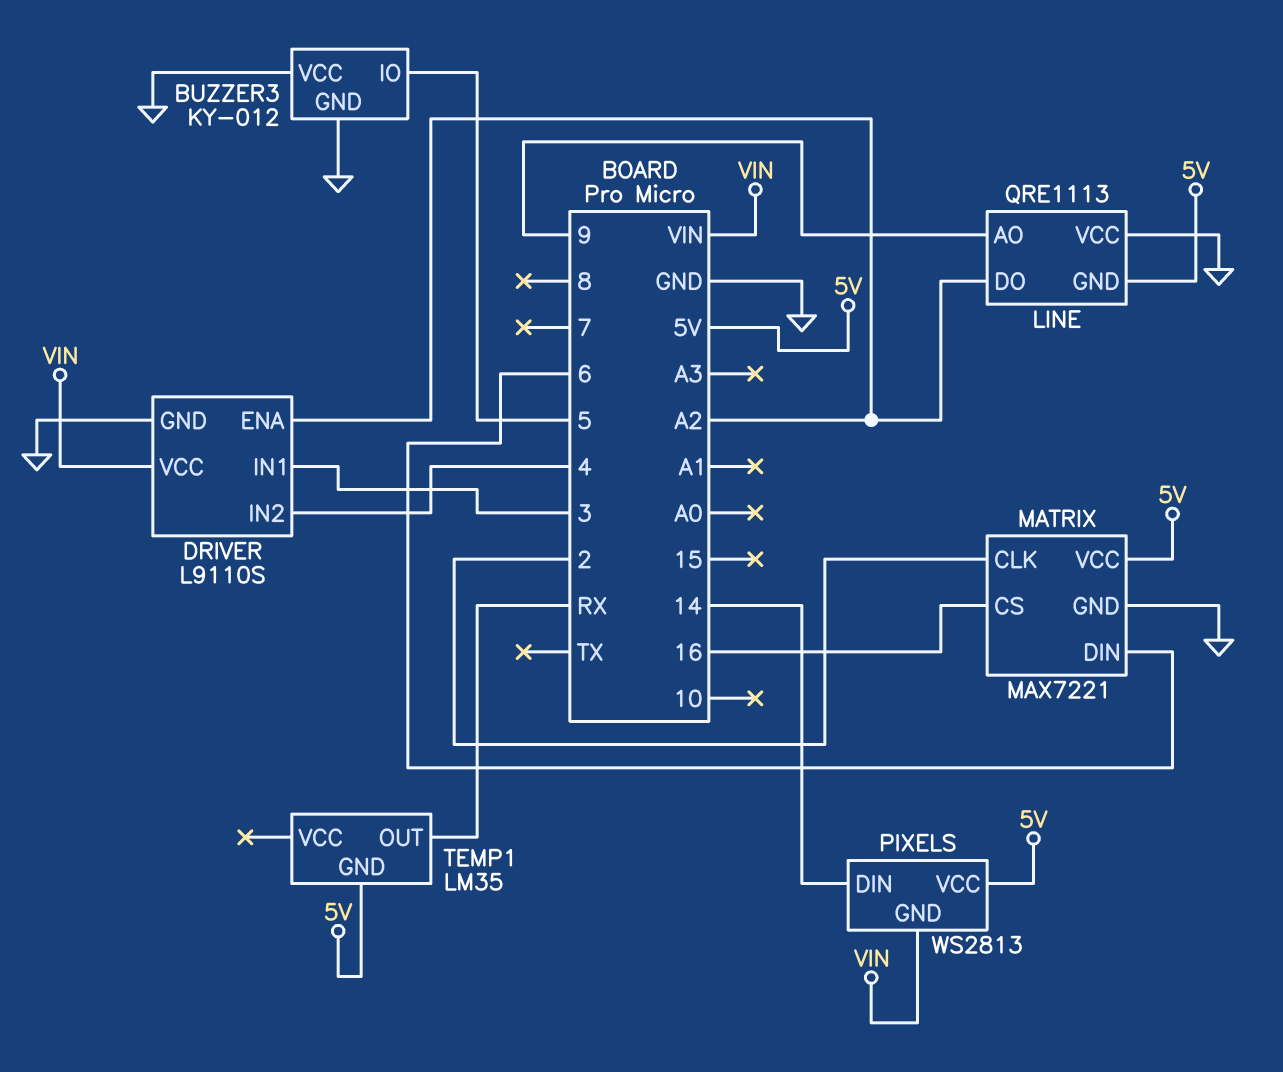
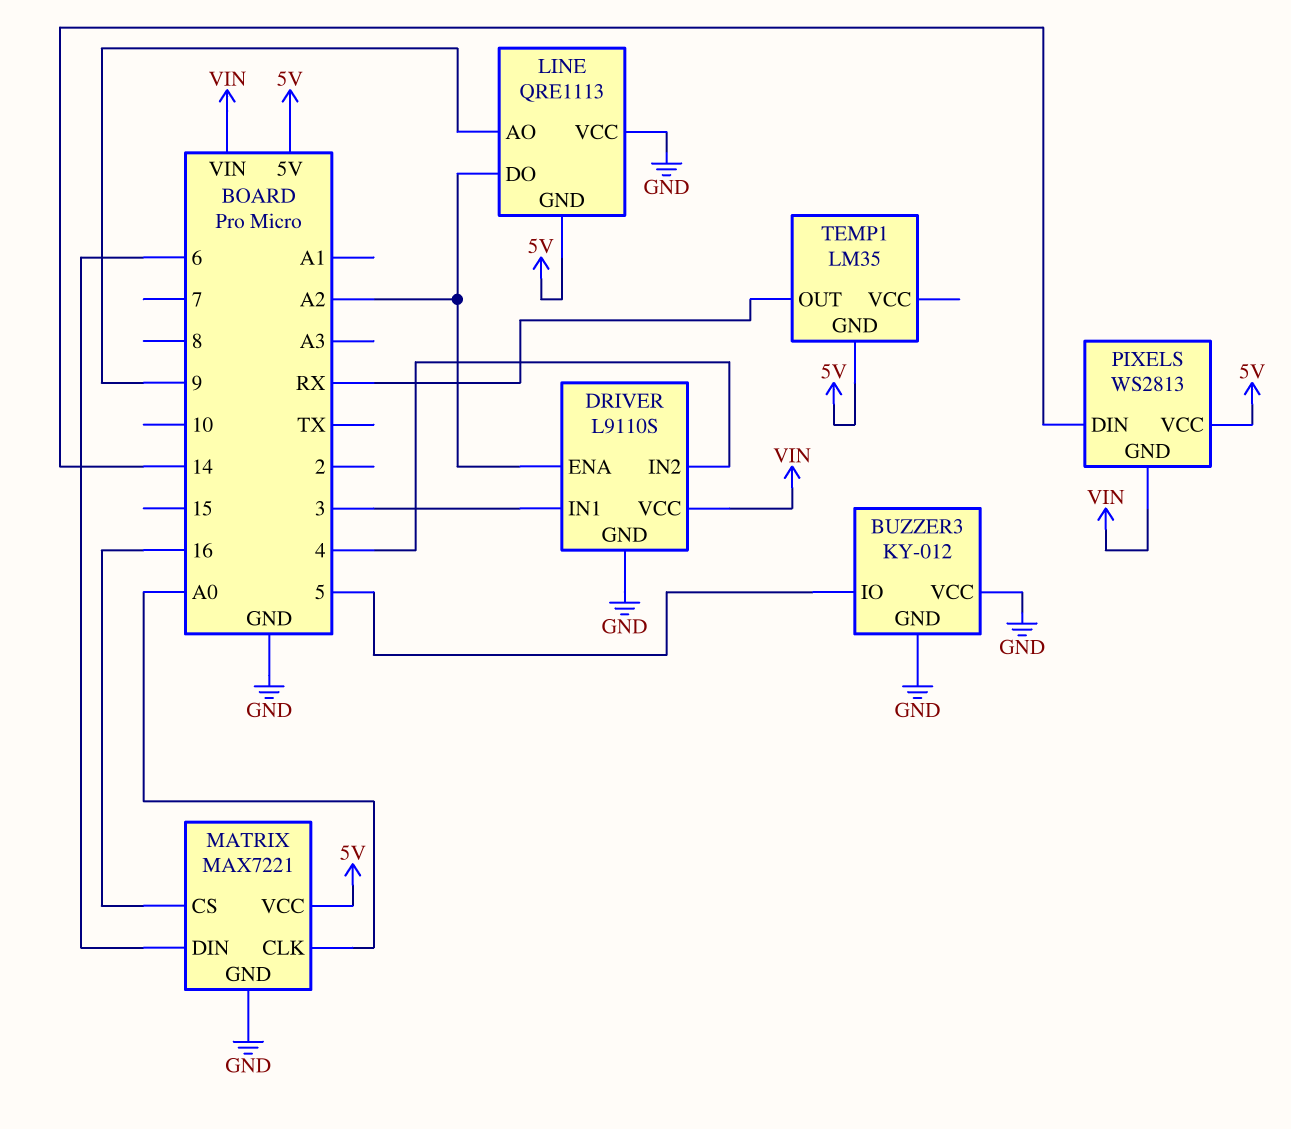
MATRIX pin CLK: 2 -> A0

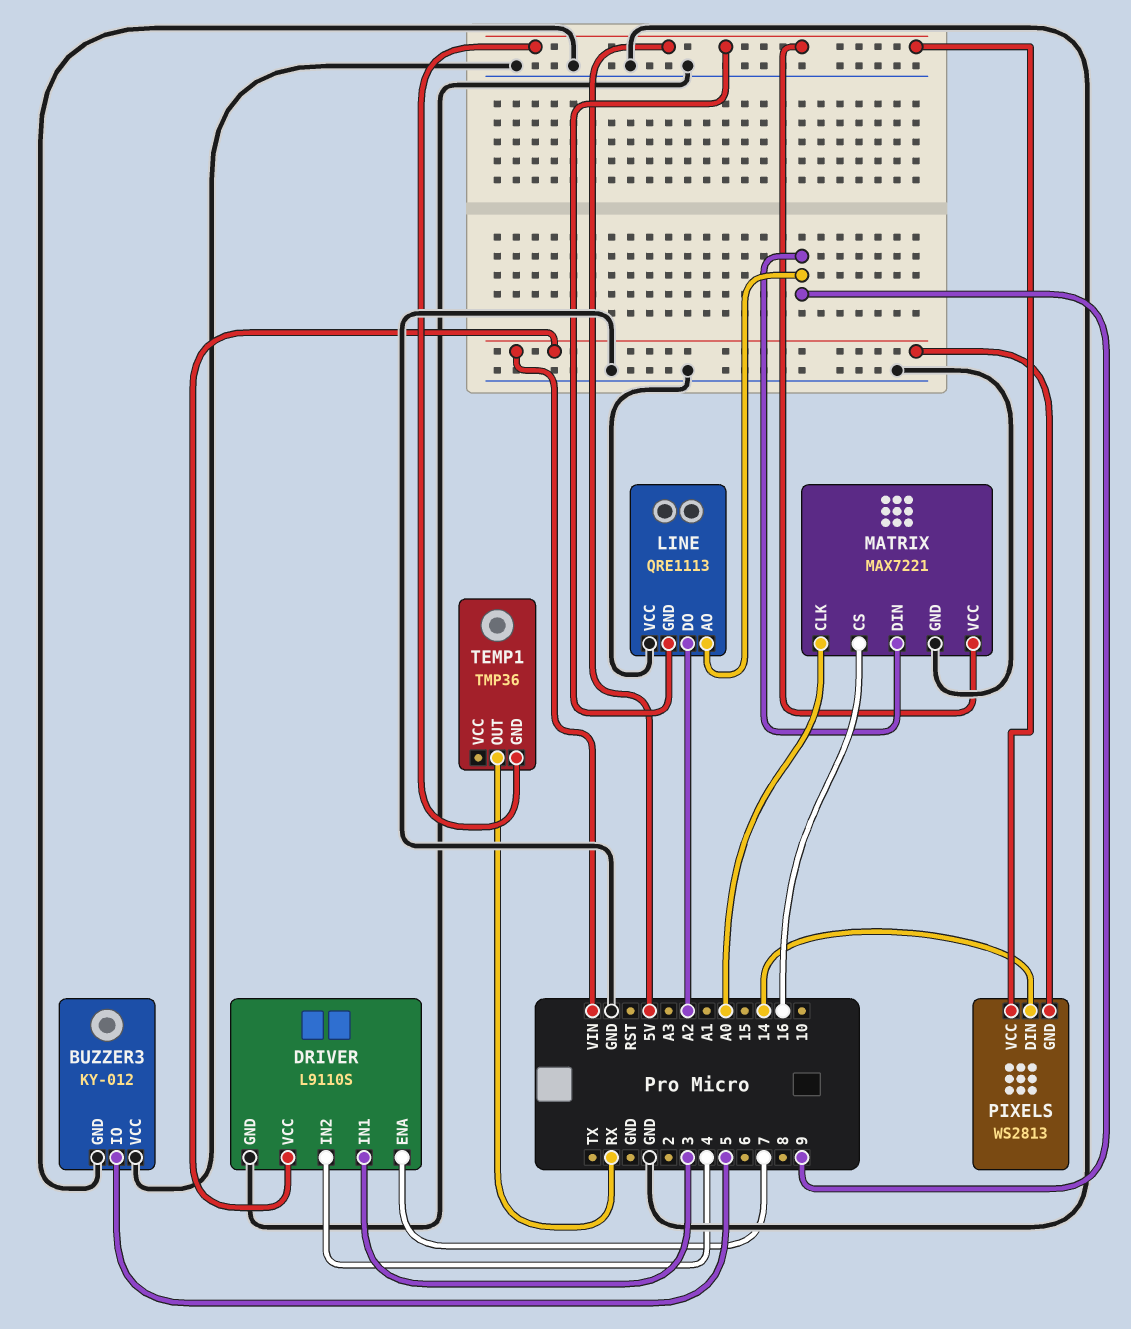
DRIVER pin ENA: A2 -> 7
MATRIX pin DIN: 6 -> 9
TEMP1: LM35 -> TMP36

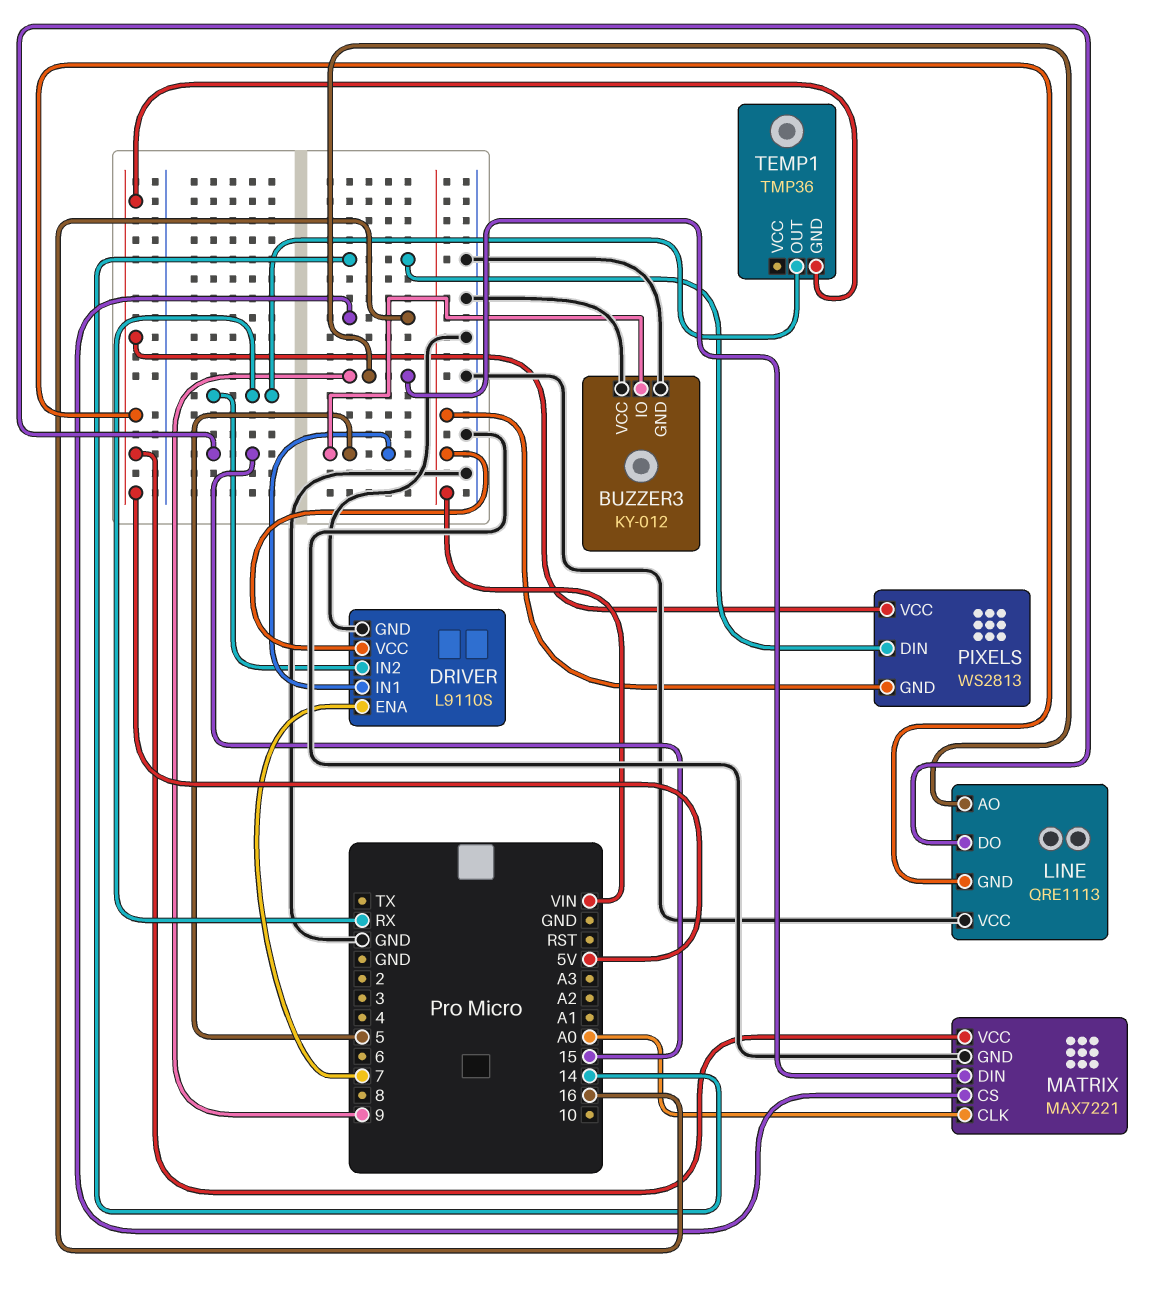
DRIVER pin IN1: 3 -> 5
DRIVER pin IN2: 4 -> RX
LINE pin DO: A2 -> 15

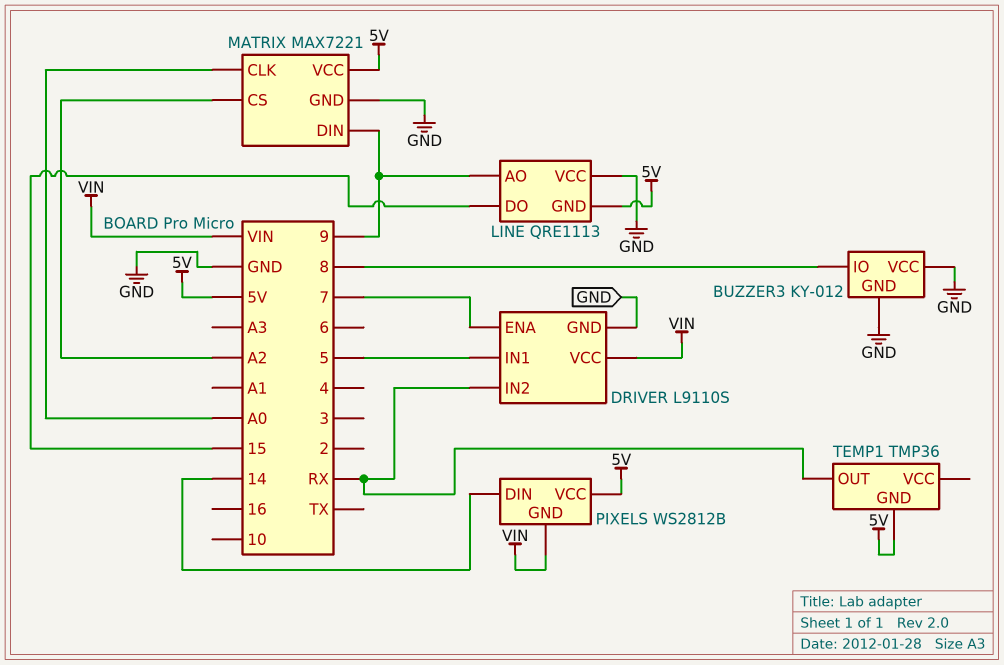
BUZZER3 pin IO: 5 -> 8
MATRIX pin CS: 16 -> A2
PIXELS: WS2813 -> WS2812B

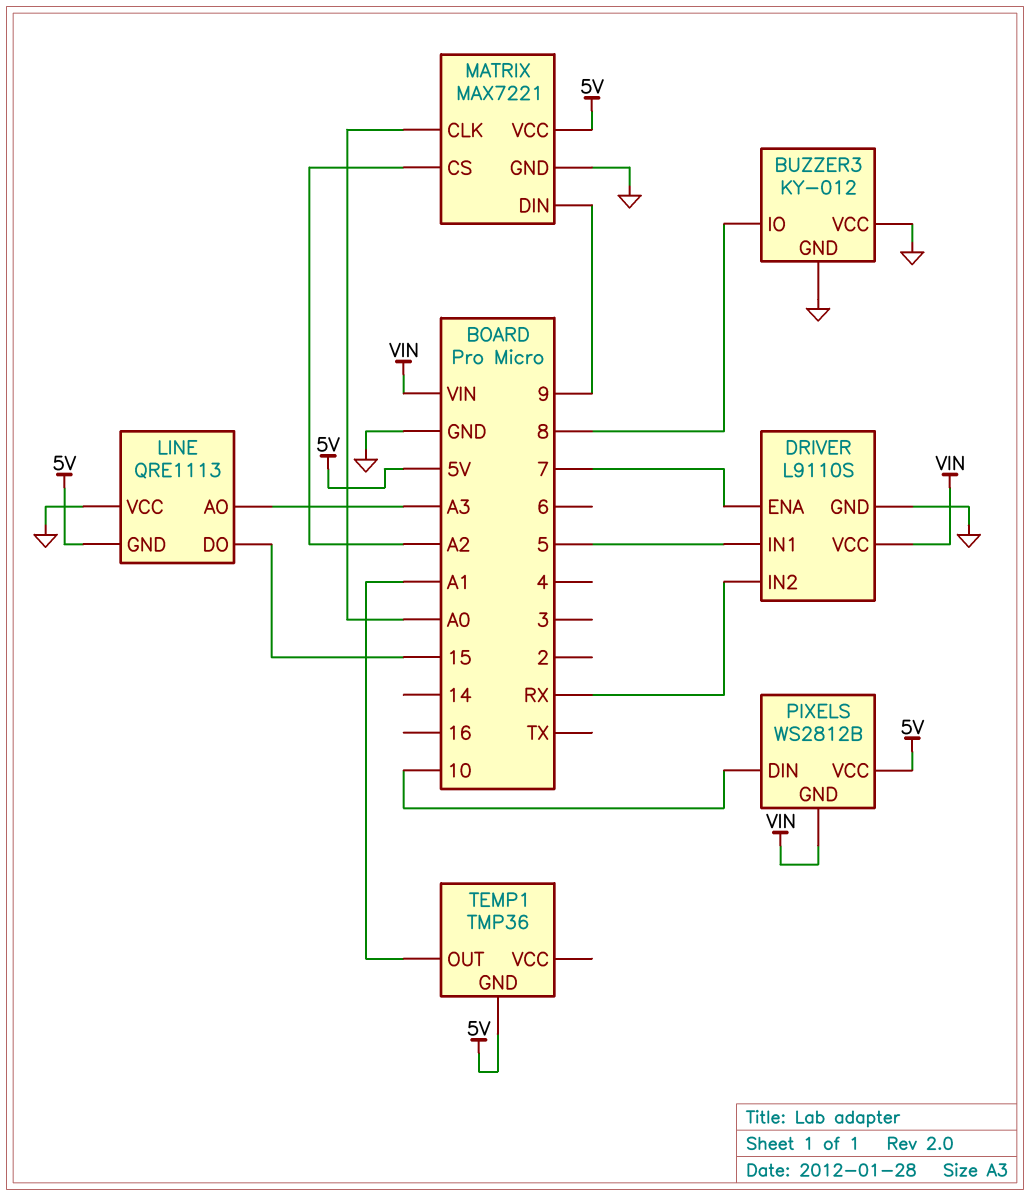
LINE pin AO: 9 -> A3
PIXELS pin DIN: 14 -> 10
TEMP1 pin OUT: RX -> A1

